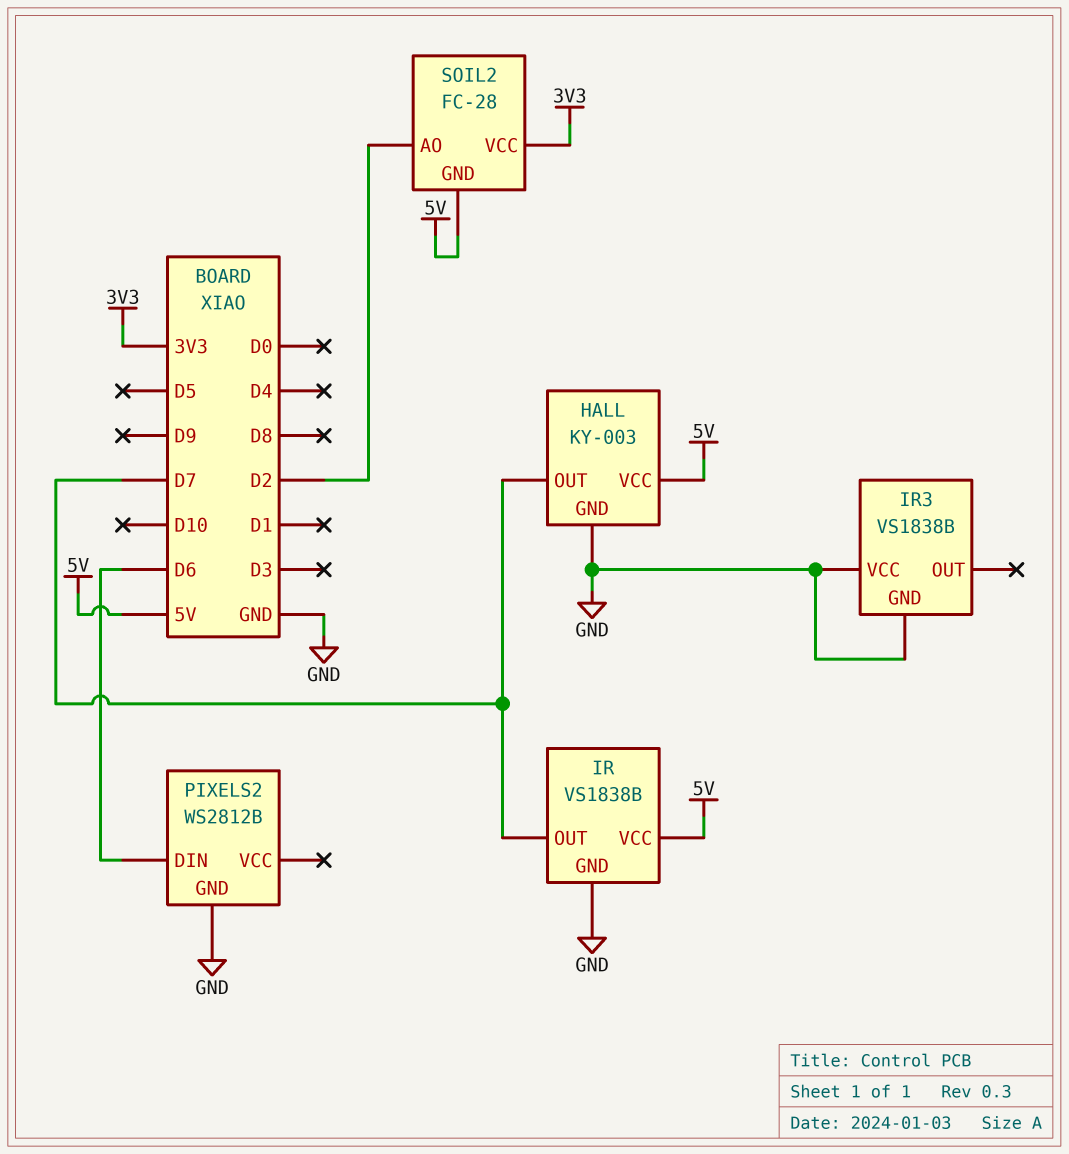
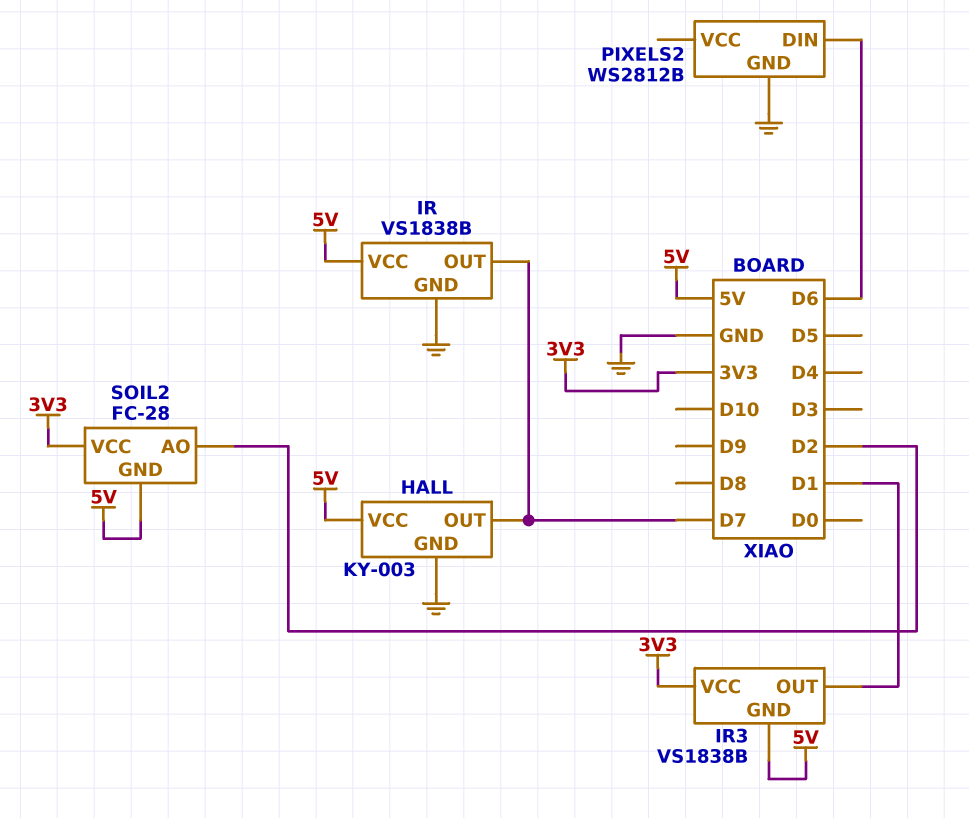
IR3 pin GND: GND -> 5V
IR3 pin OUT: none -> D1
IR3 pin VCC: GND -> 3V3

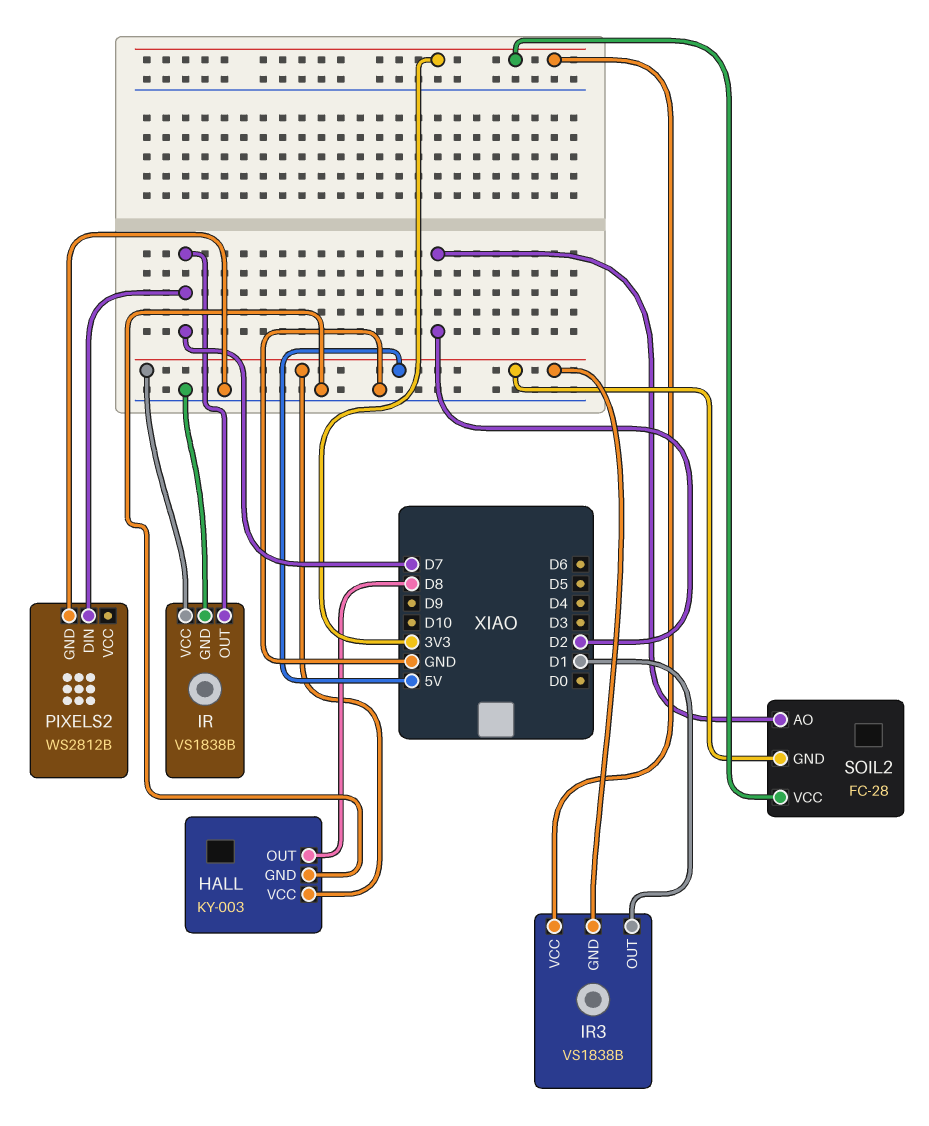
HALL pin OUT: D7 -> D8
PIXELS2 pin DIN: D6 -> D7

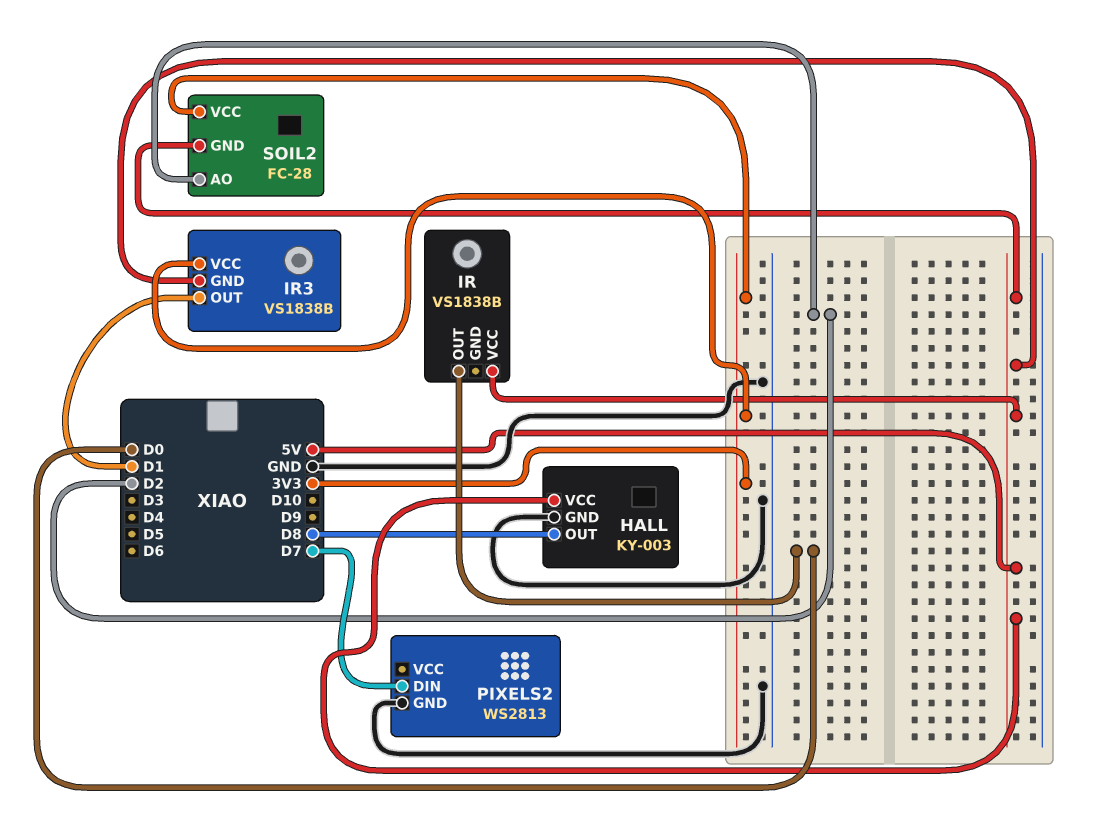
IR pin GND: GND -> none
IR pin OUT: D7 -> D0
PIXELS2: WS2812B -> WS2813

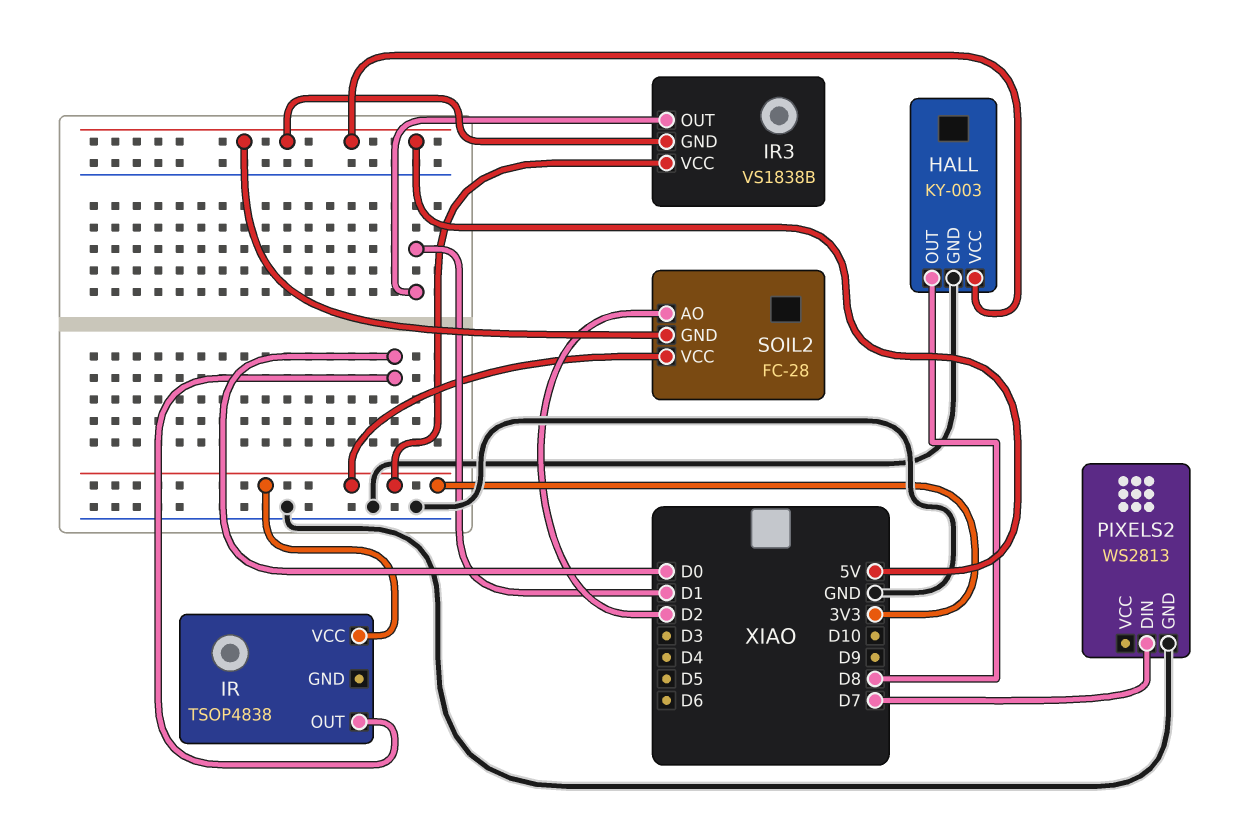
IR: VS1838B -> TSOP4838
IR pin VCC: 5V -> 3V3

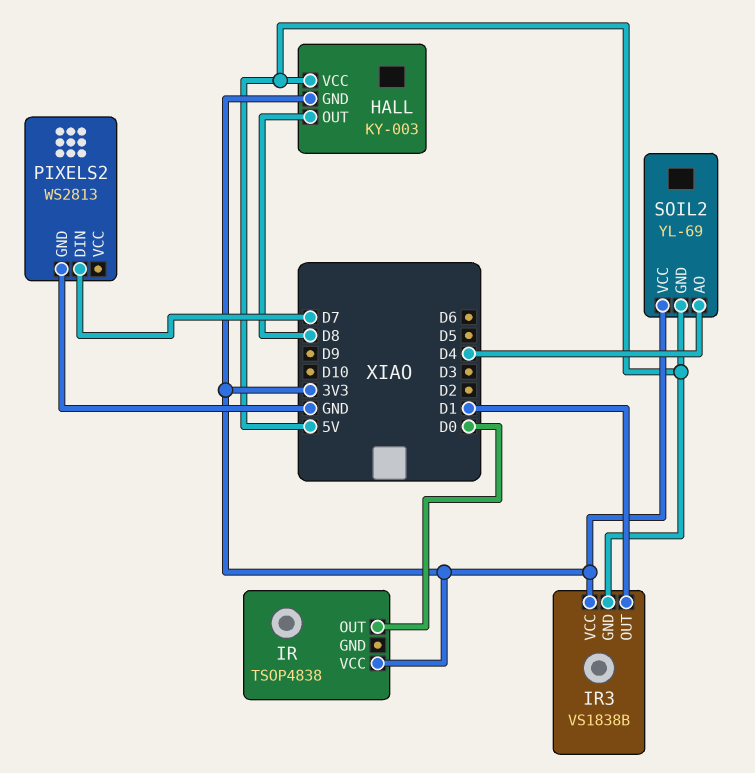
HALL pin GND: GND -> 3V3
SOIL2: FC-28 -> YL-69
SOIL2 pin AO: D2 -> D4

